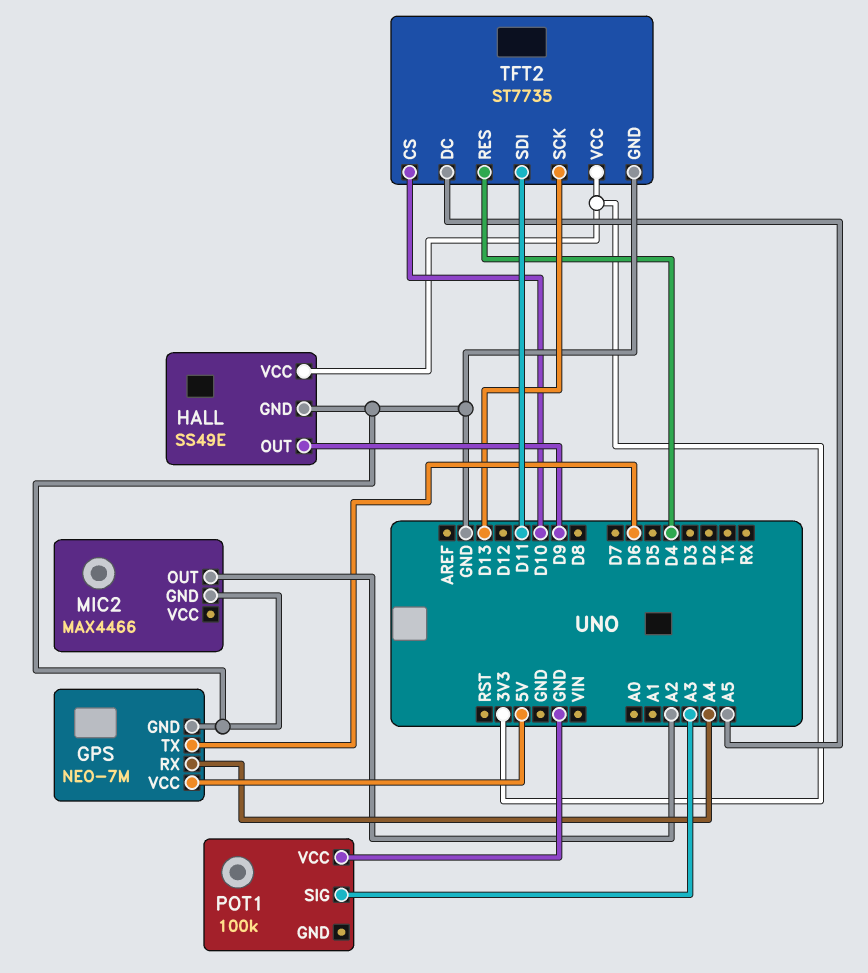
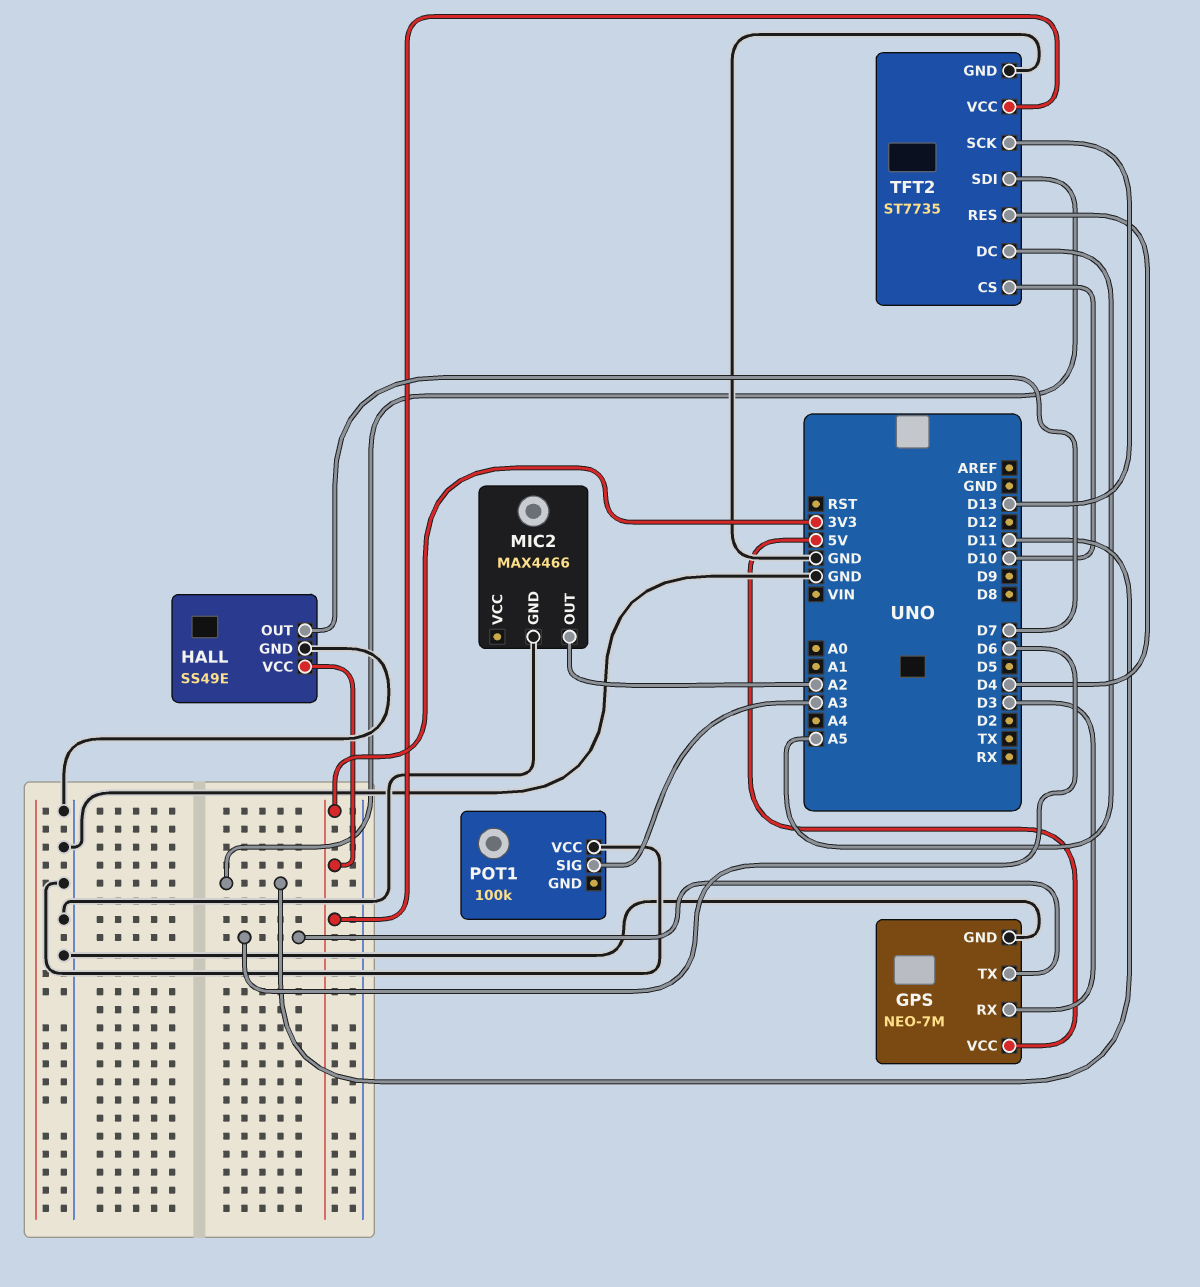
GPS pin RX: A4 -> D3
HALL pin OUT: D9 -> D7

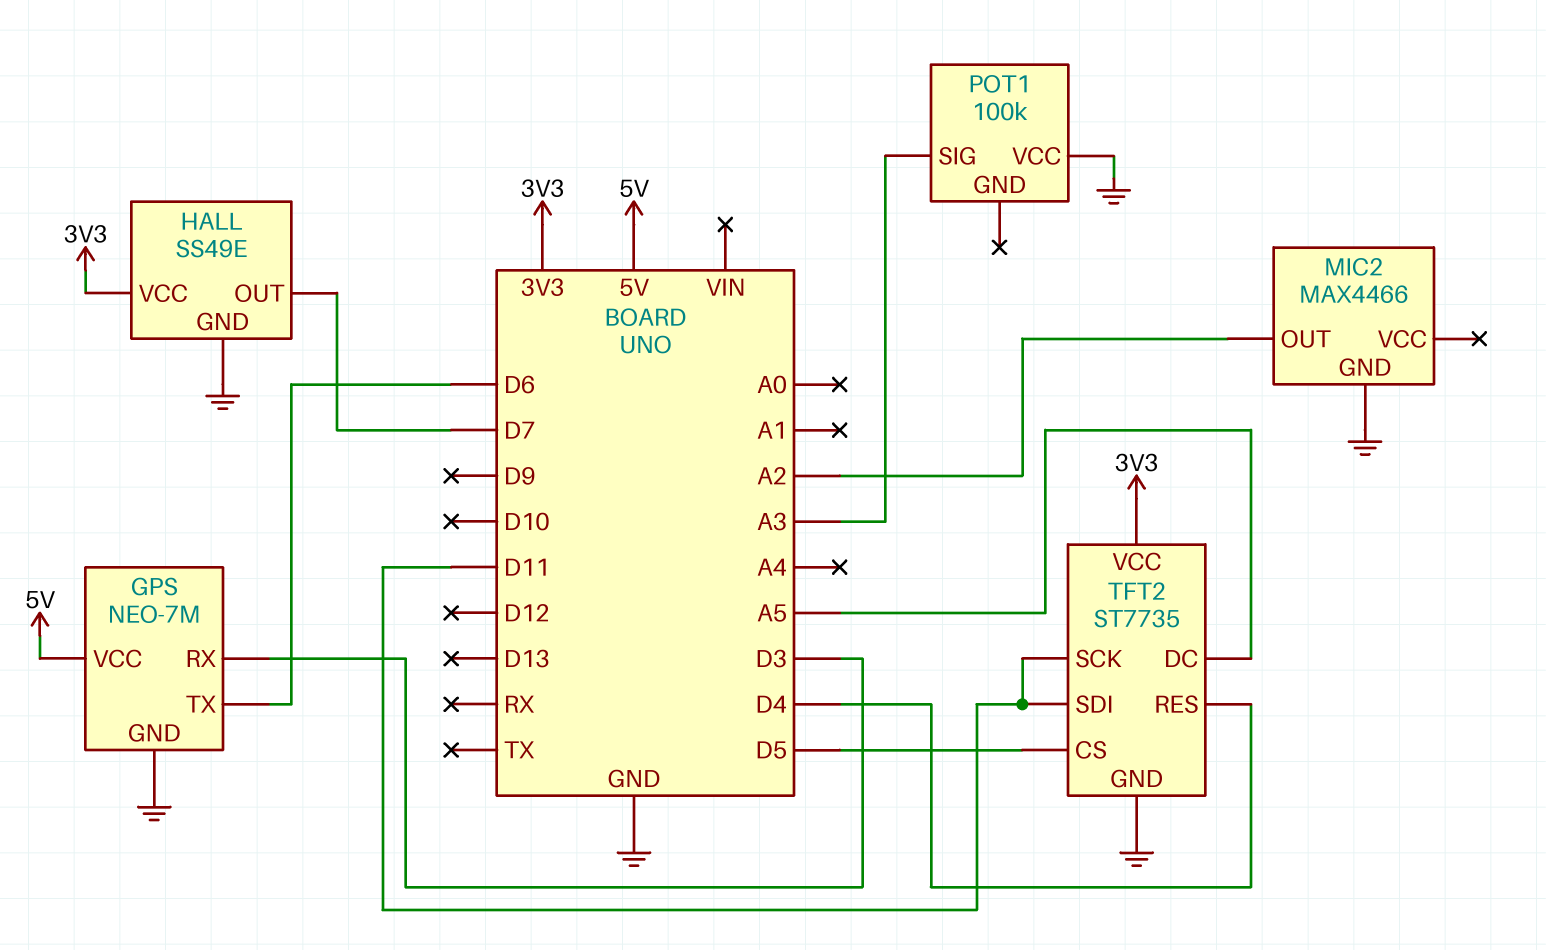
TFT2 pin CS: D10 -> D5
TFT2 pin SCK: D13 -> D11

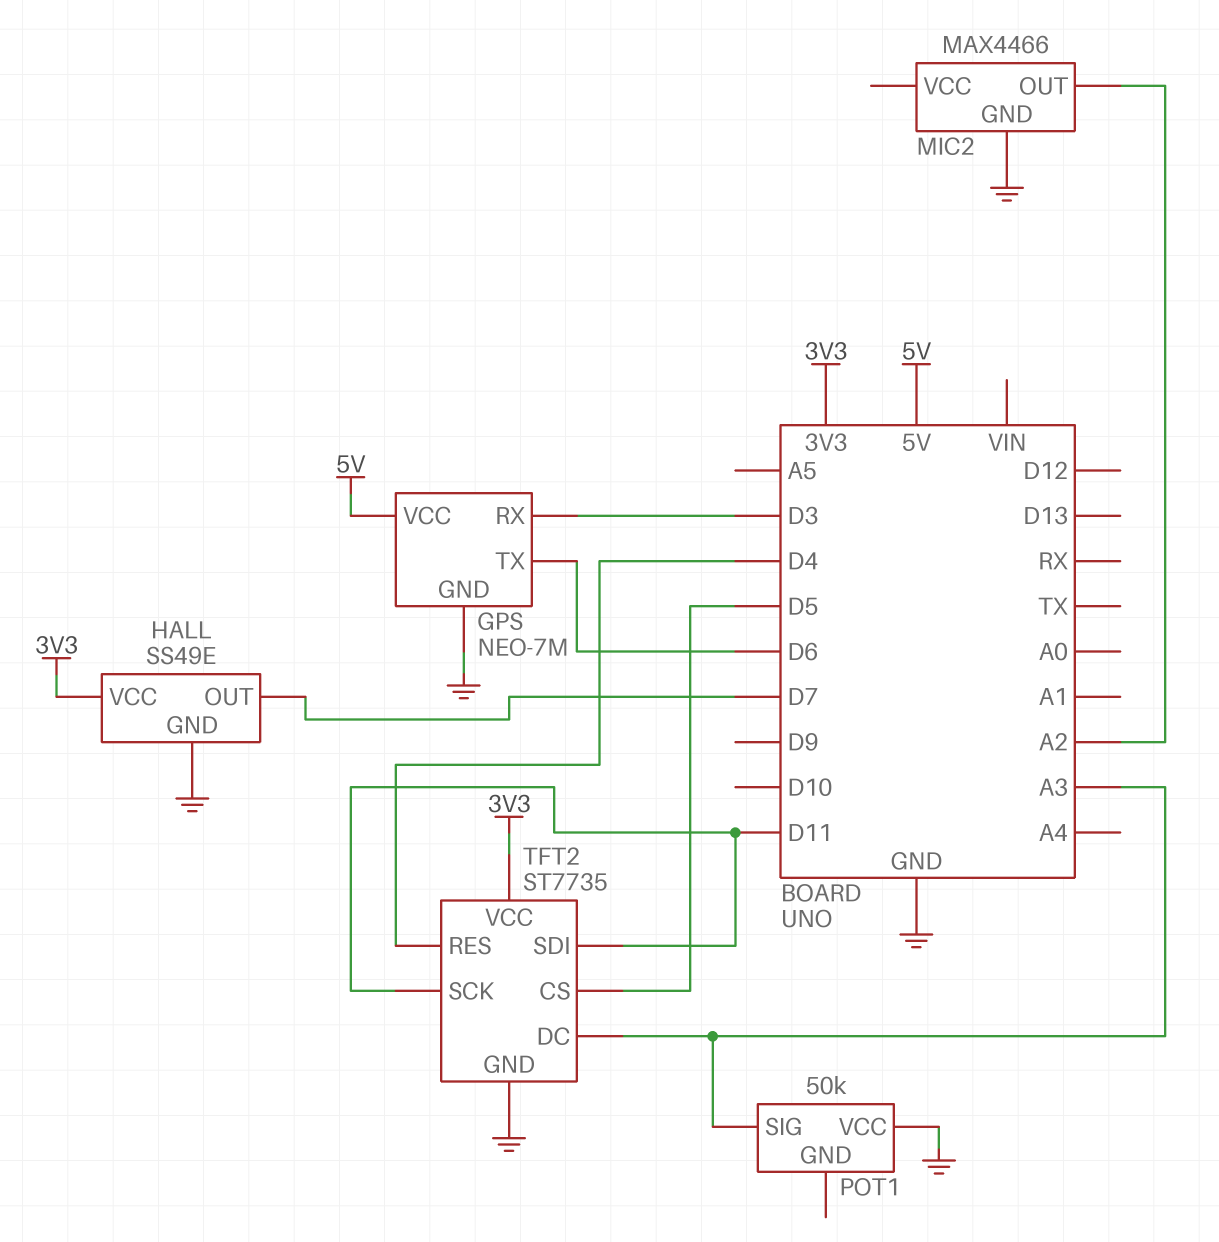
POT1: 100k -> 50k
TFT2 pin DC: A5 -> A3

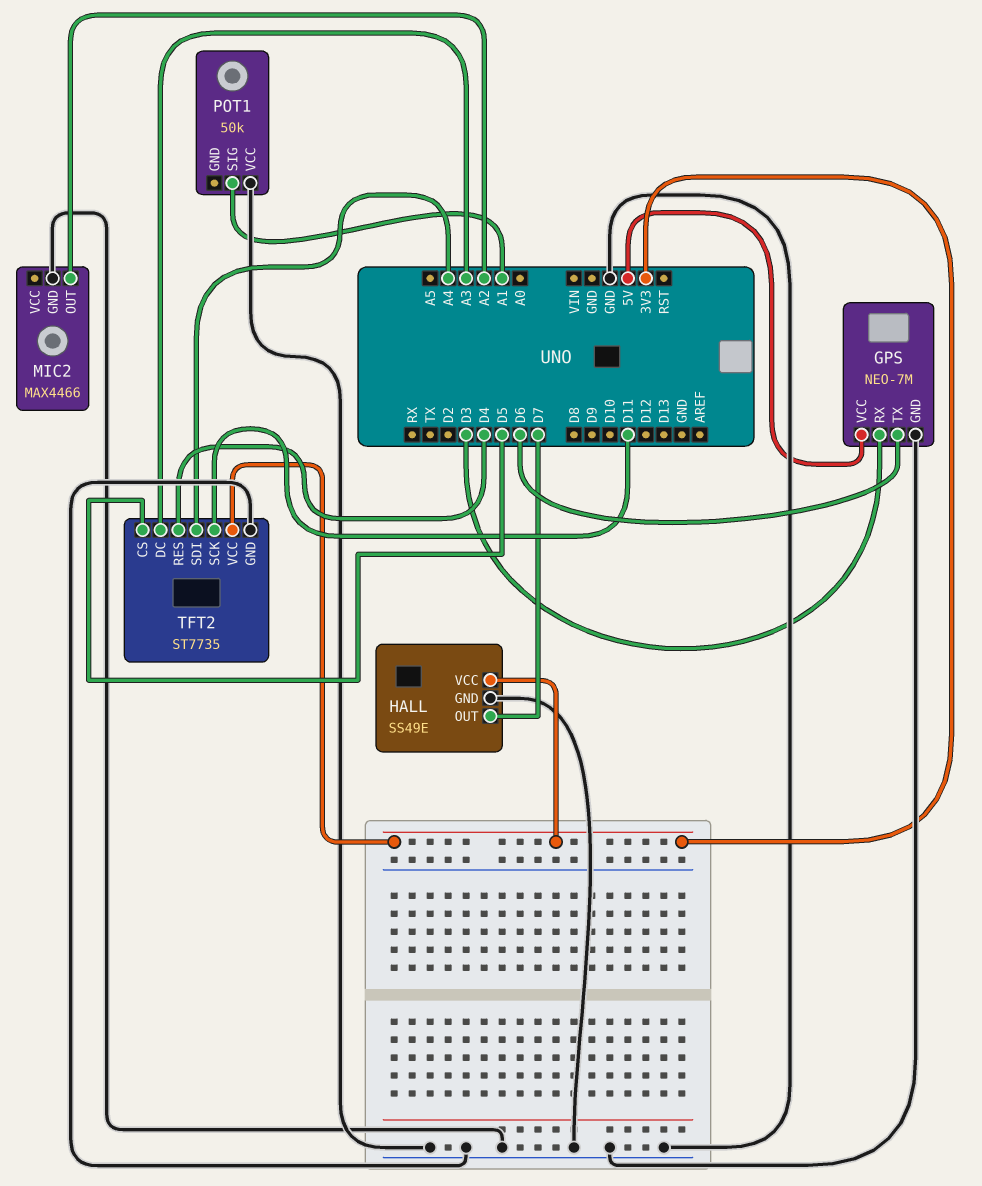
POT1 pin SIG: A3 -> A1
TFT2 pin SDI: D11 -> A4

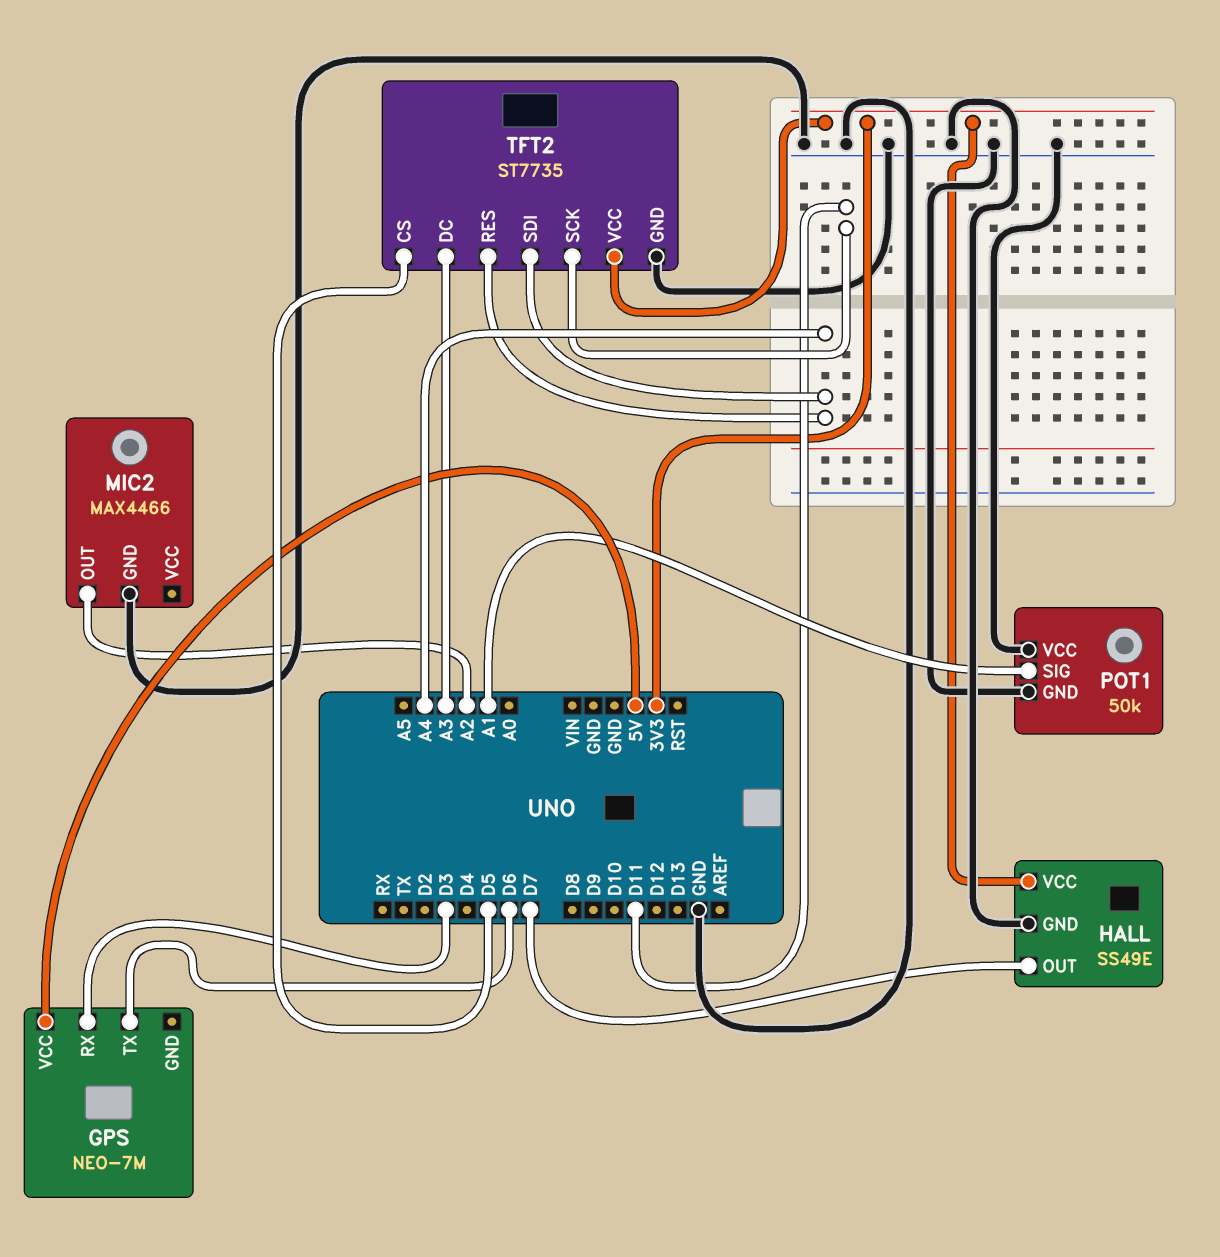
GPS pin GND: GND -> none
POT1 pin GND: none -> GND
TFT2 pin RES: D4 -> A4

